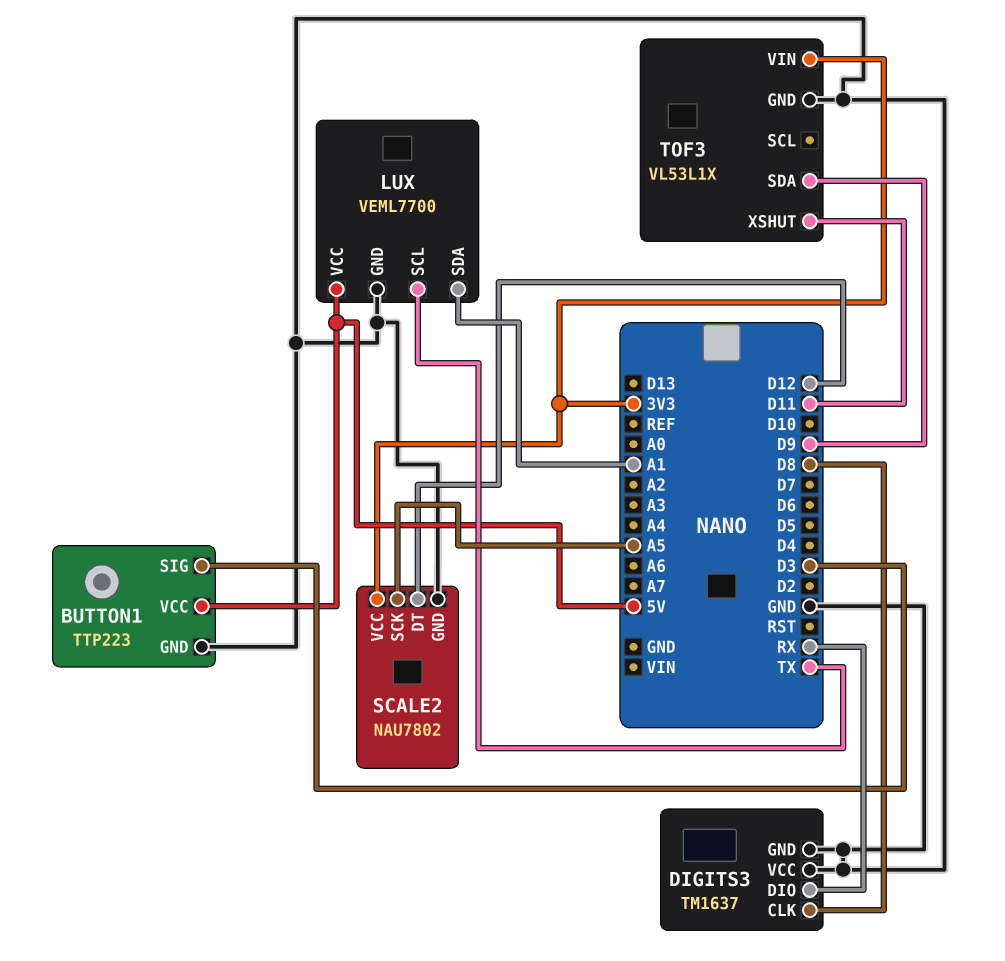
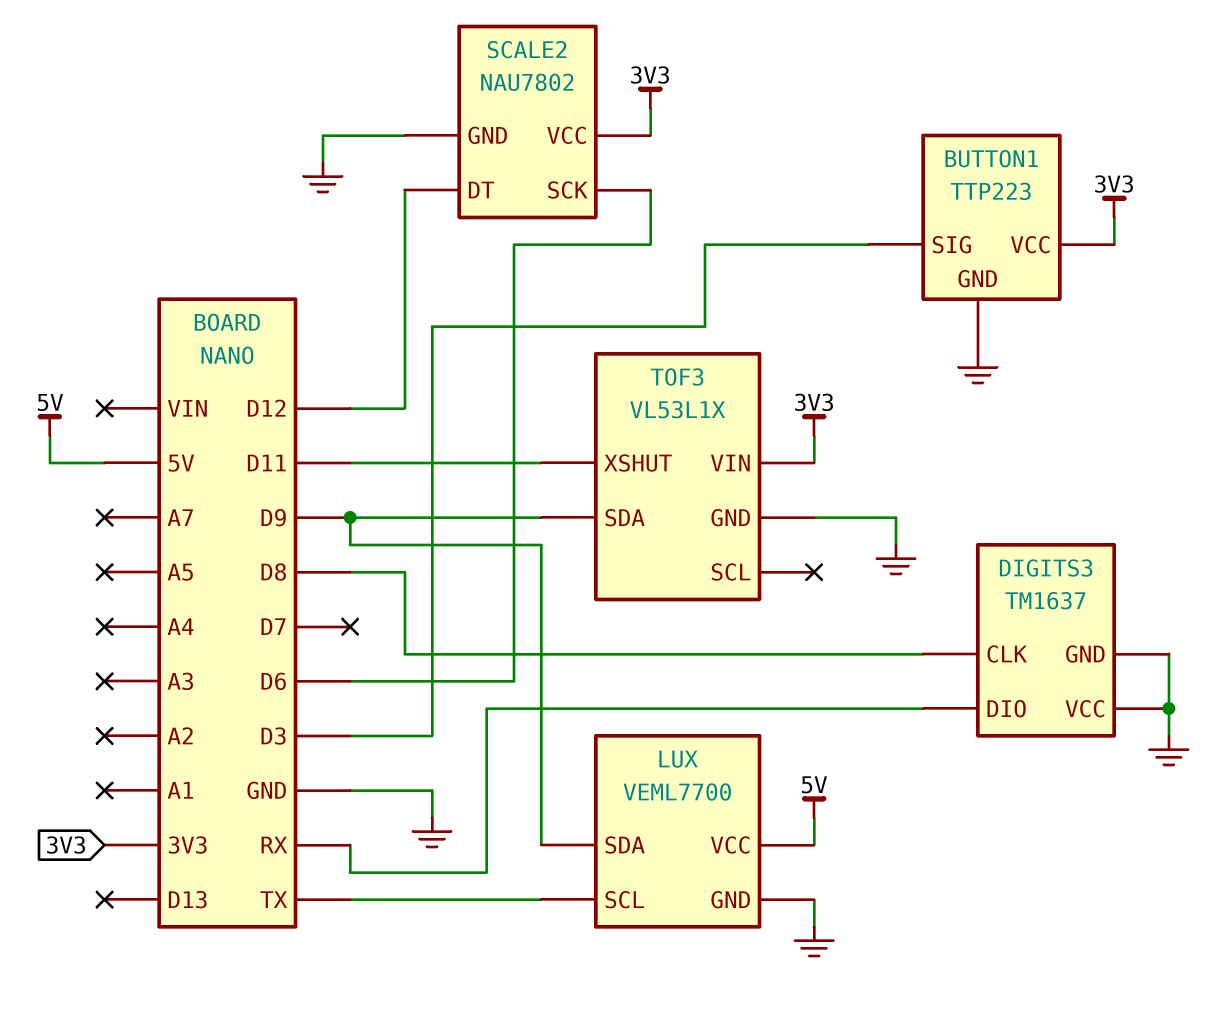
BUTTON1 pin VCC: 5V -> 3V3
LUX pin SDA: A1 -> D9
SCALE2 pin SCK: A5 -> D6

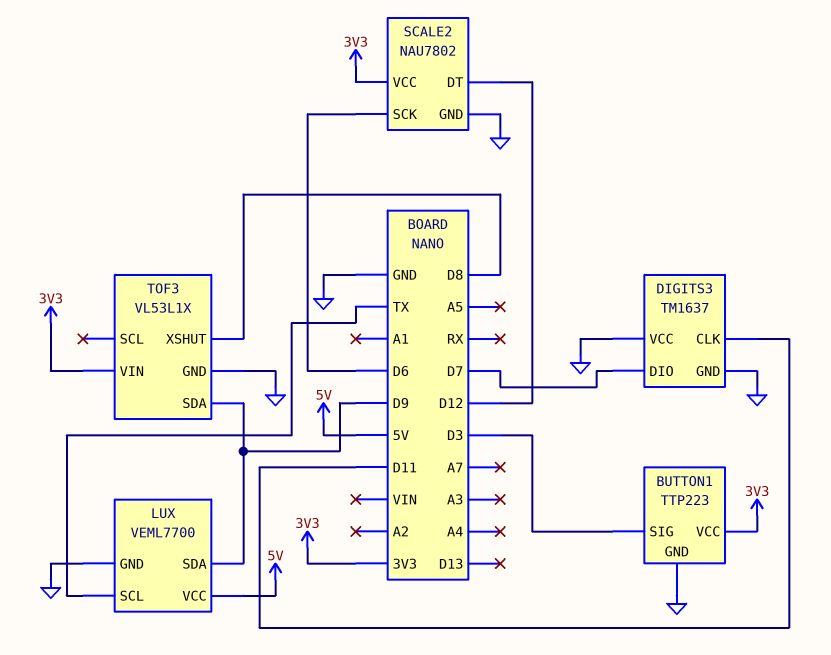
DIGITS3 pin CLK: D8 -> D11
DIGITS3 pin DIO: RX -> D7
TOF3 pin XSHUT: D11 -> D8

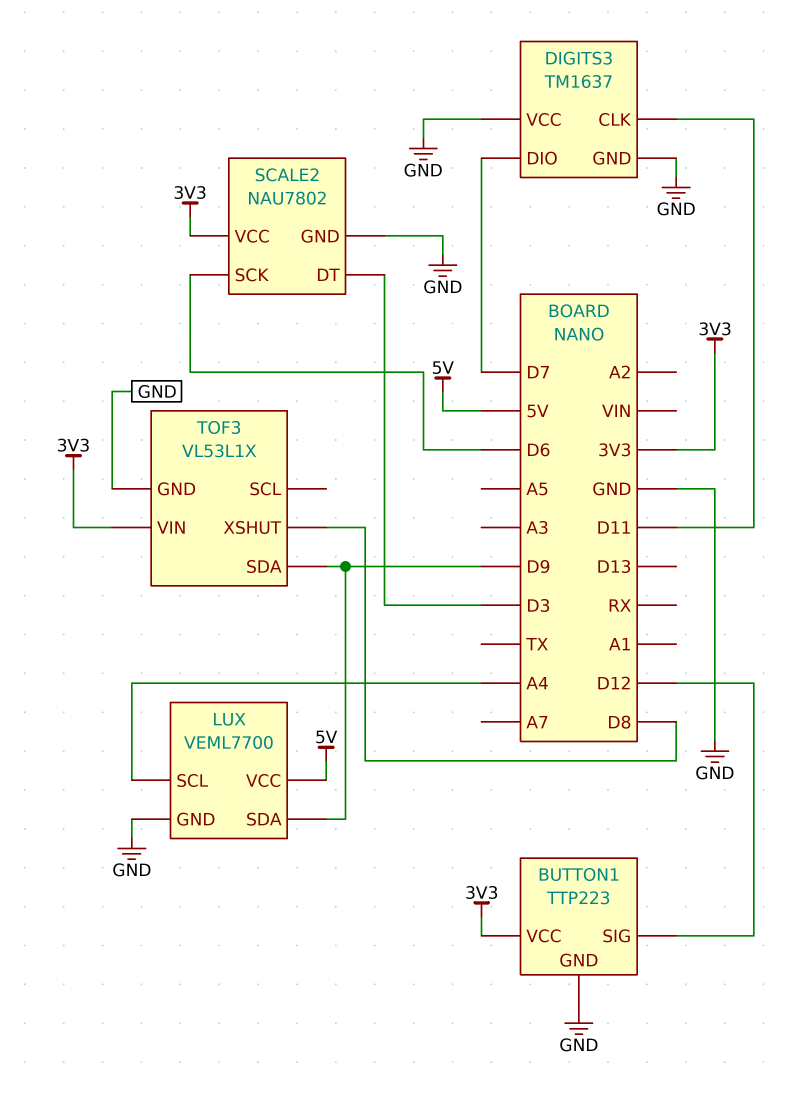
BUTTON1 pin SIG: D3 -> D12
LUX pin SCL: TX -> A4
SCALE2 pin DT: D12 -> D3

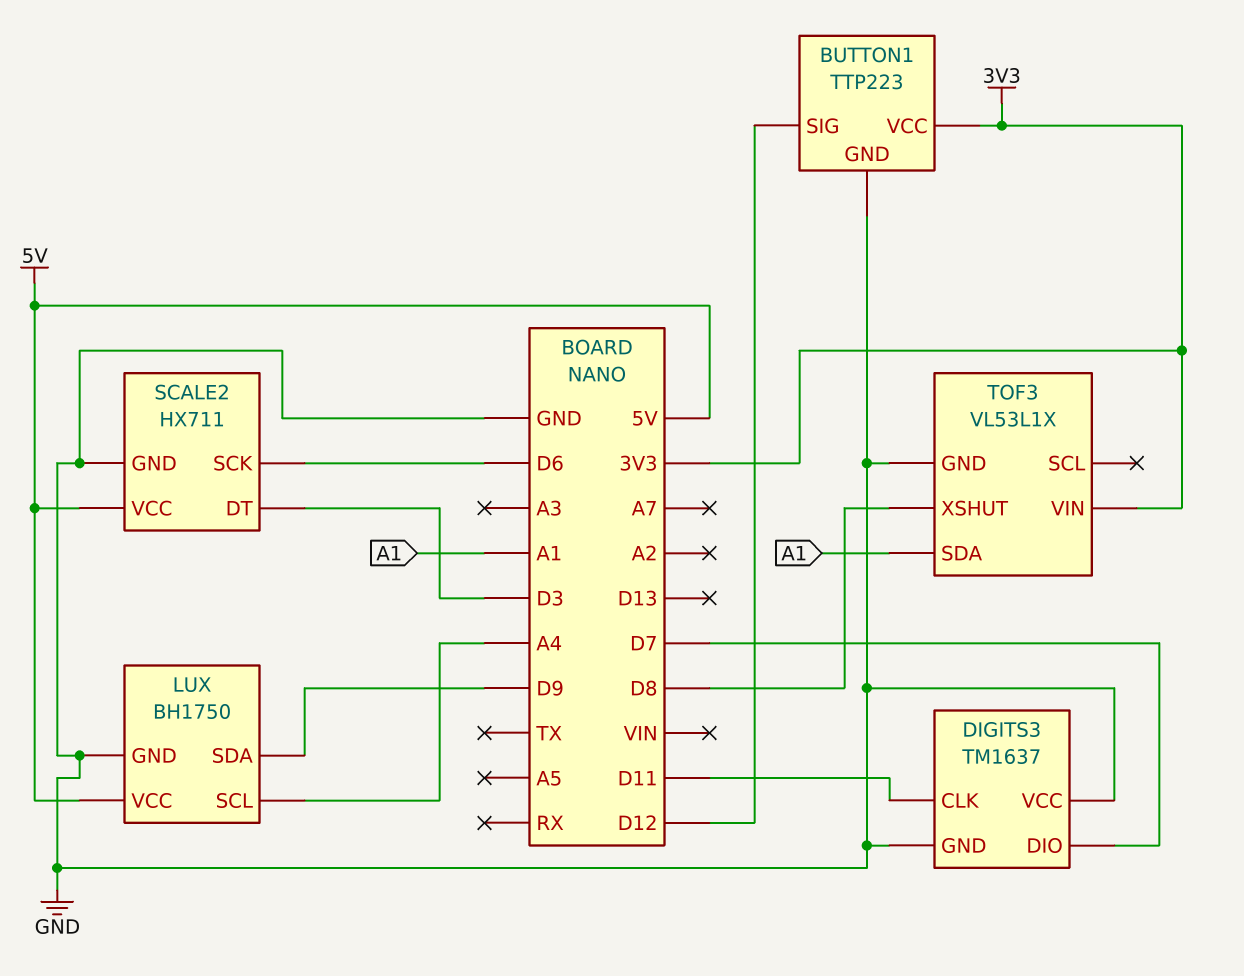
LUX: VEML7700 -> BH1750
SCALE2: NAU7802 -> HX711
SCALE2 pin VCC: 3V3 -> 5V
TOF3 pin SDA: D9 -> A1

